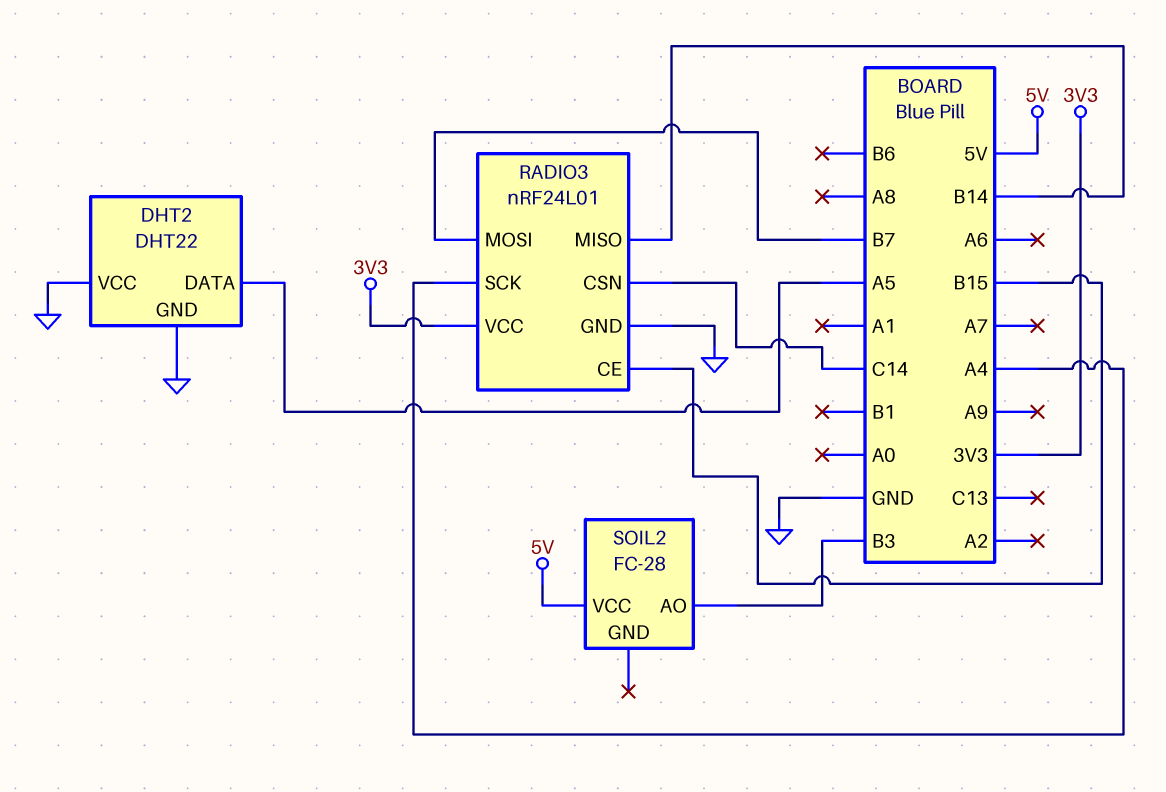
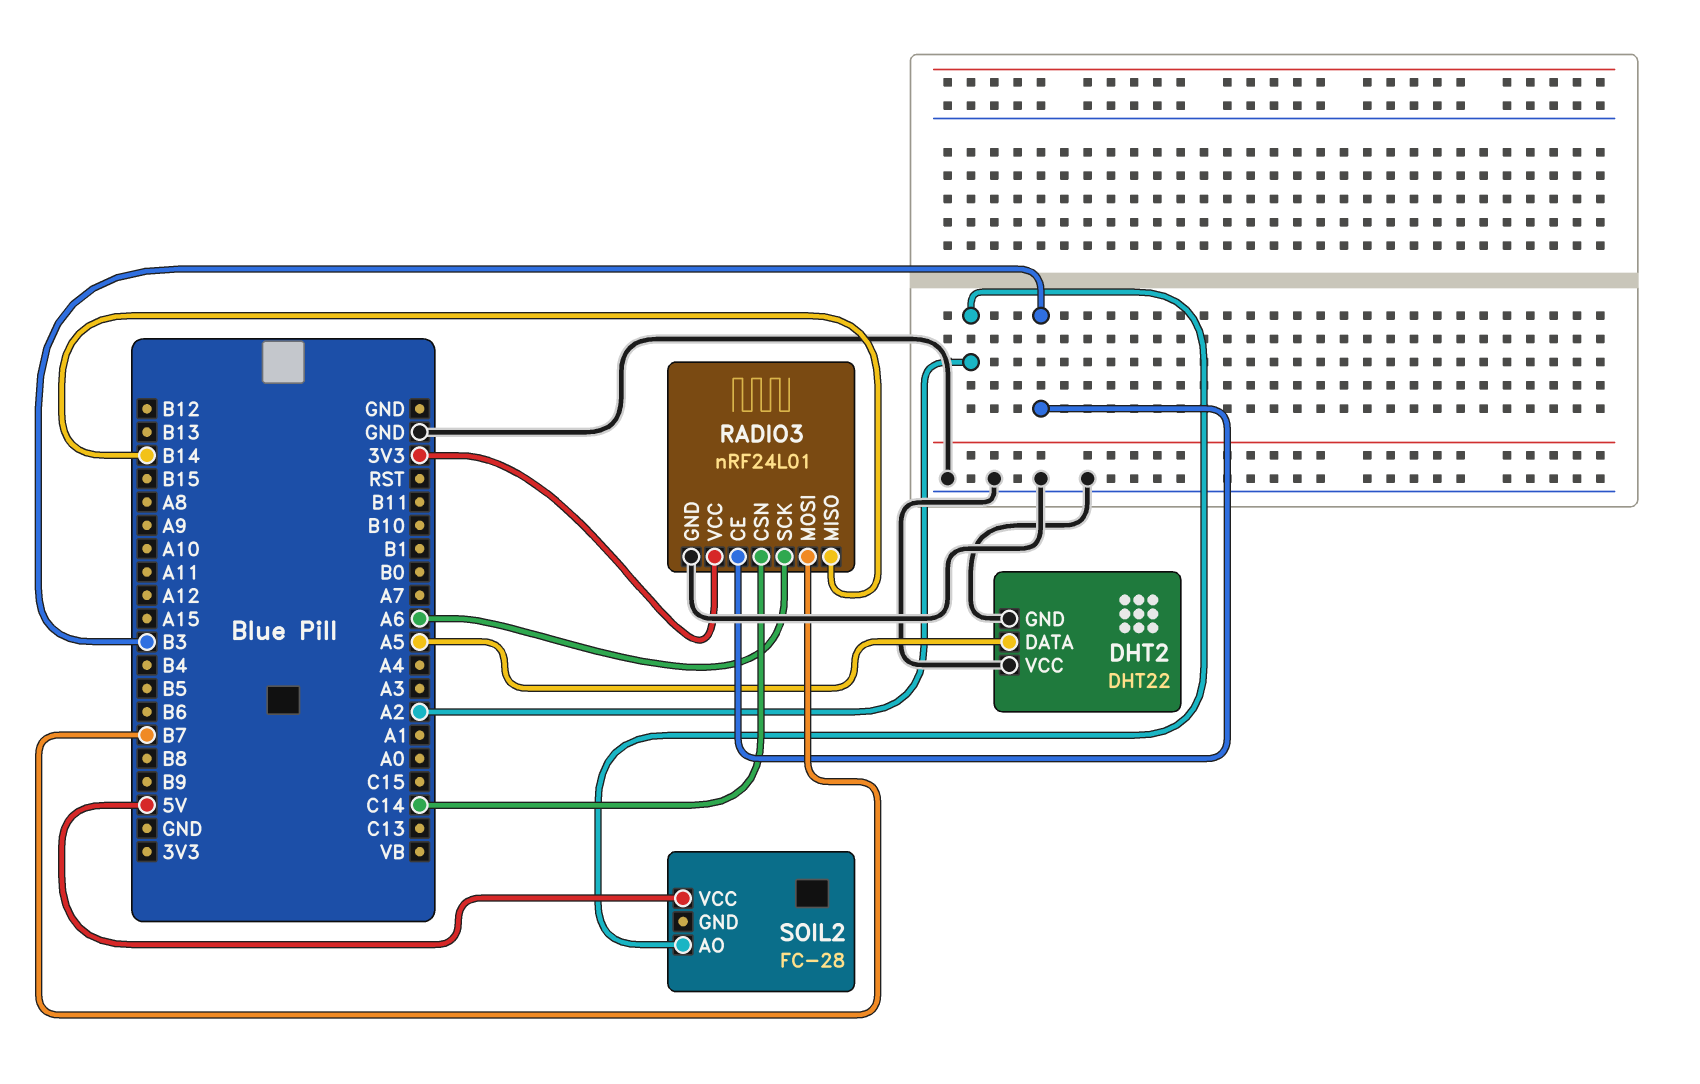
RADIO3 pin CE: B15 -> B3
RADIO3 pin SCK: A4 -> A6
SOIL2 pin AO: B3 -> A2

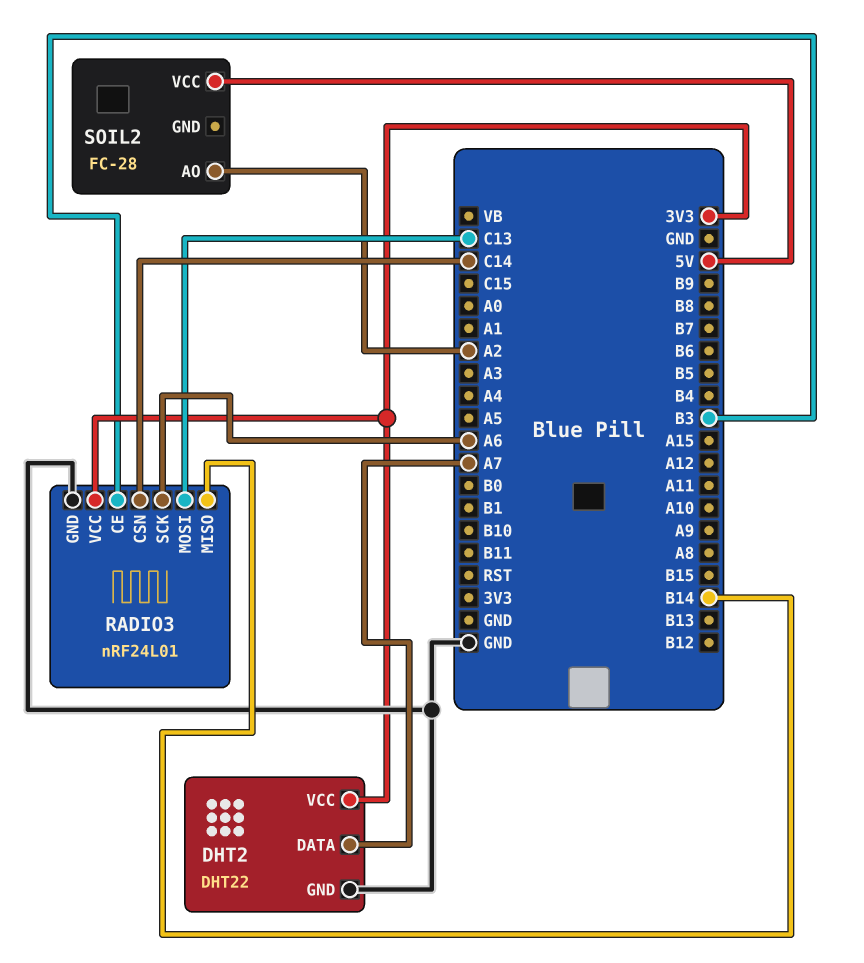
DHT2 pin DATA: A5 -> A7
DHT2 pin VCC: GND -> 3V3
RADIO3 pin MOSI: B7 -> C13

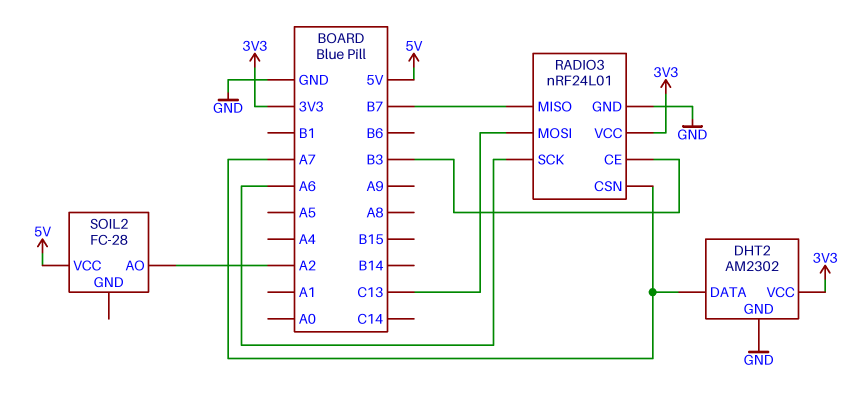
DHT2: DHT22 -> AM2302
RADIO3 pin CSN: C14 -> A7
RADIO3 pin MISO: B14 -> B7

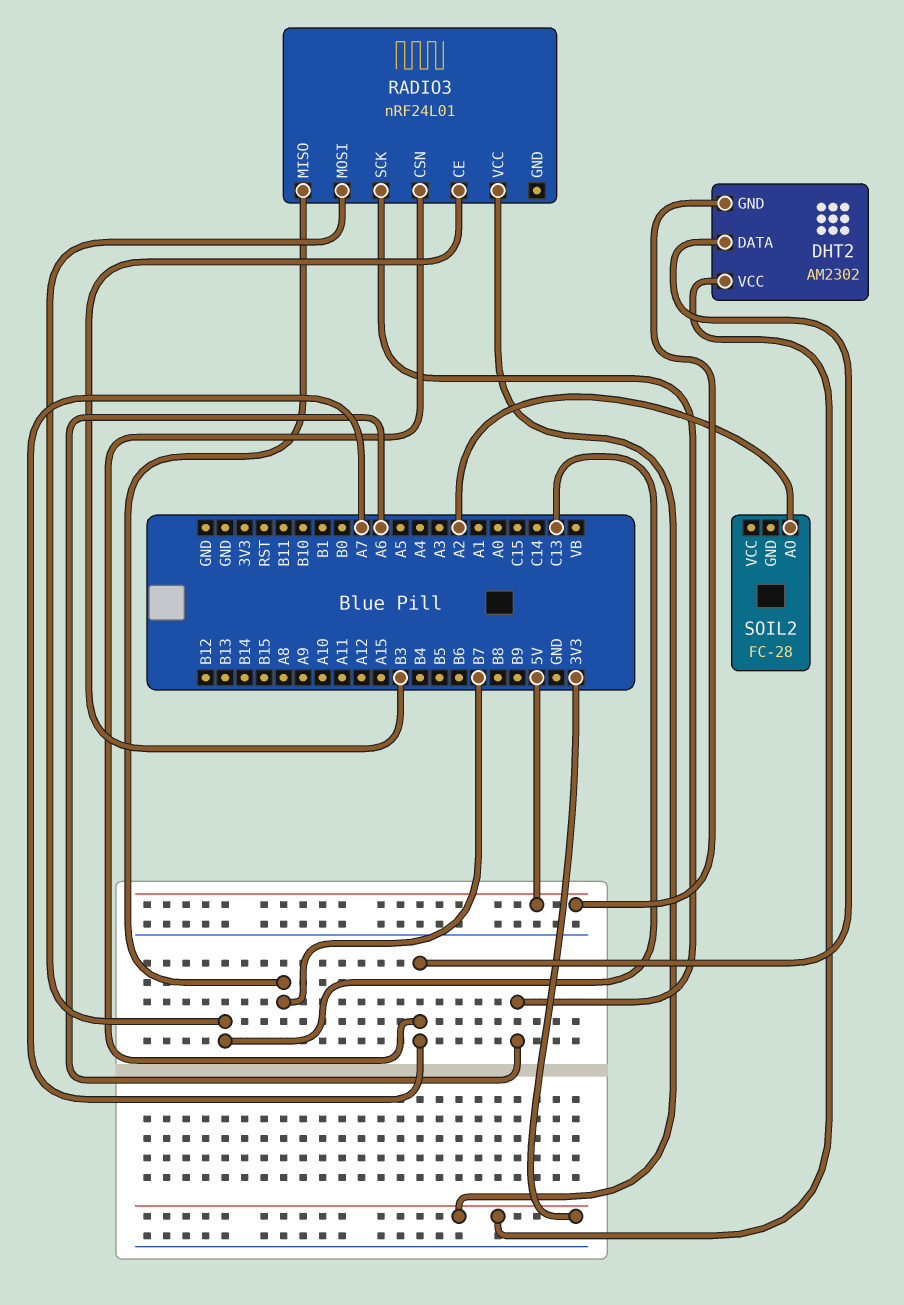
DHT2 pin GND: GND -> 5V
RADIO3 pin GND: GND -> none
SOIL2 pin VCC: 5V -> none

